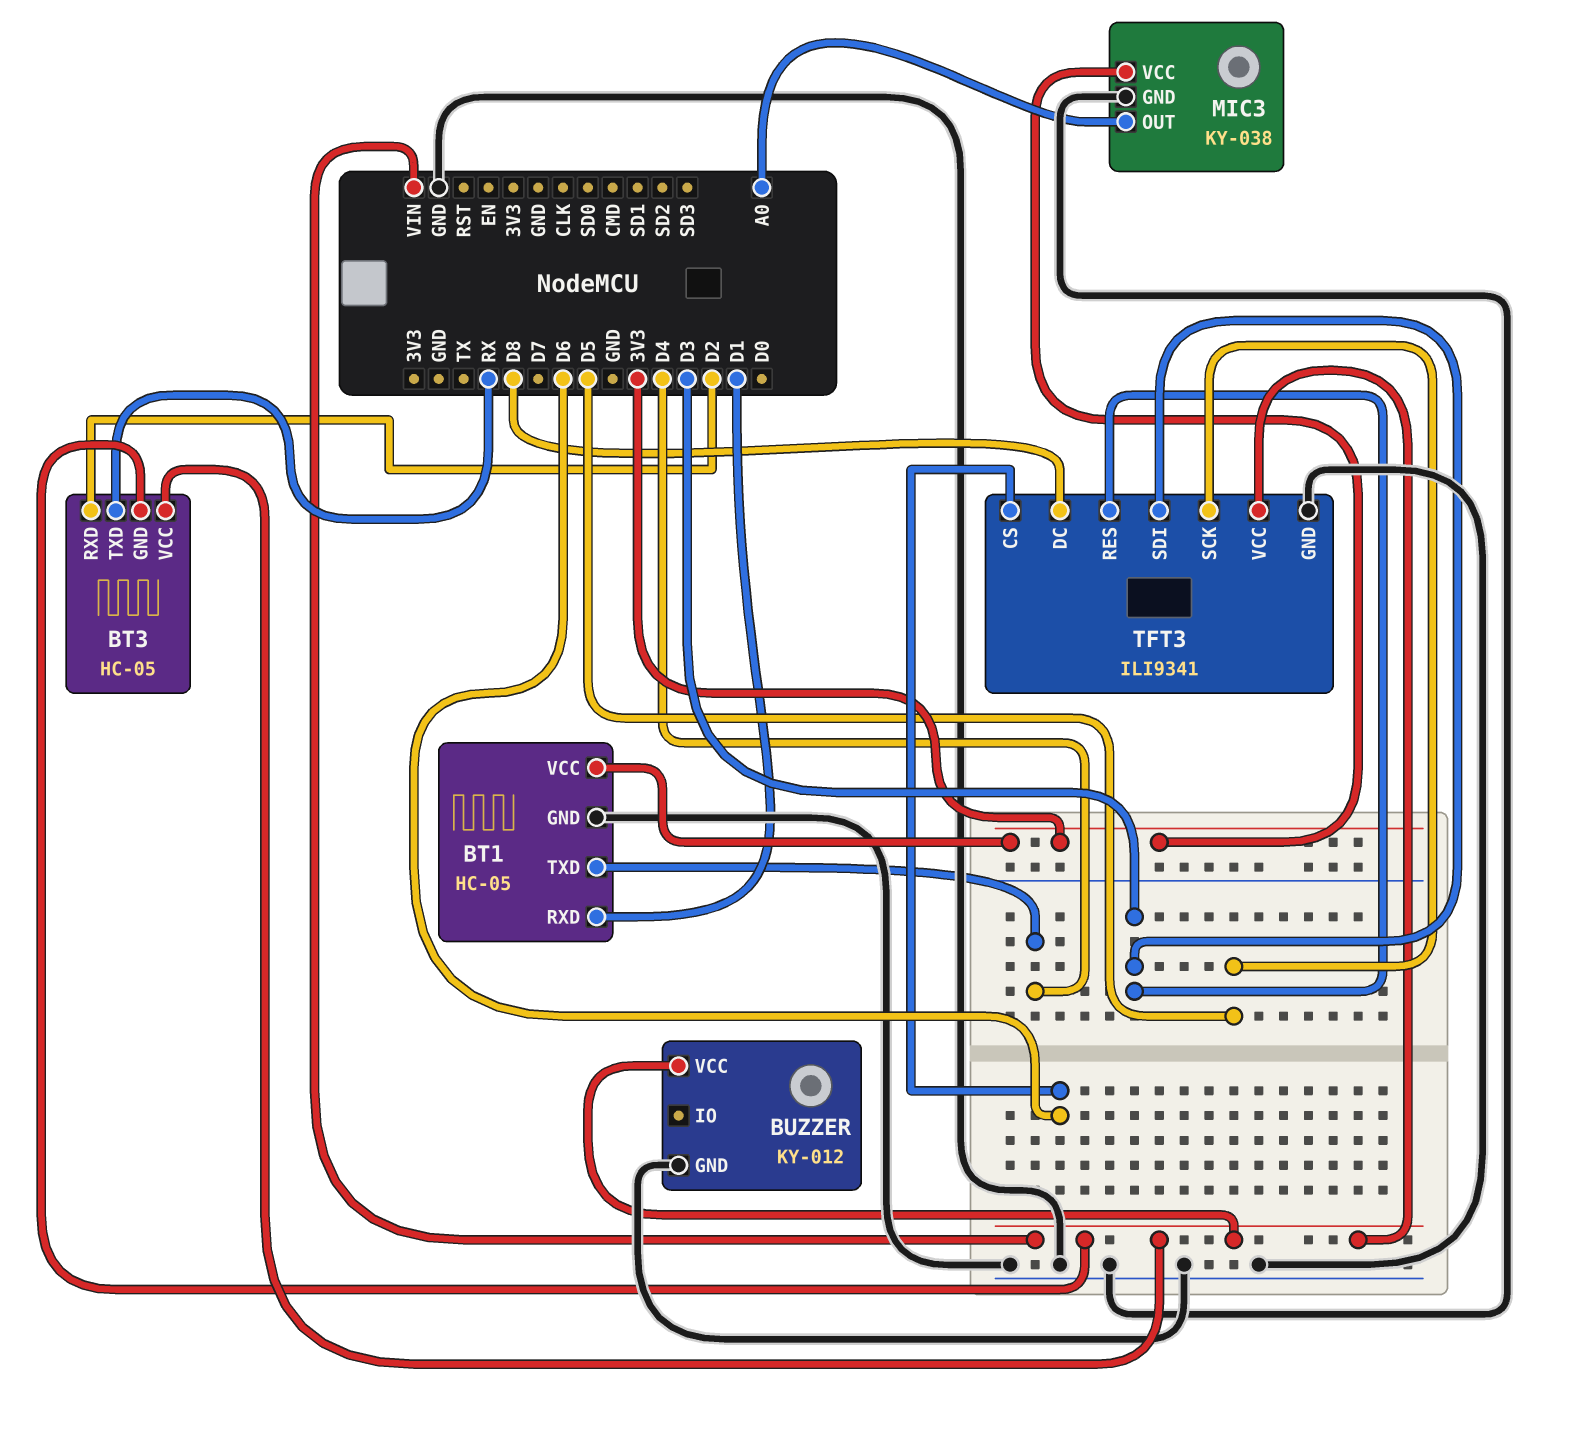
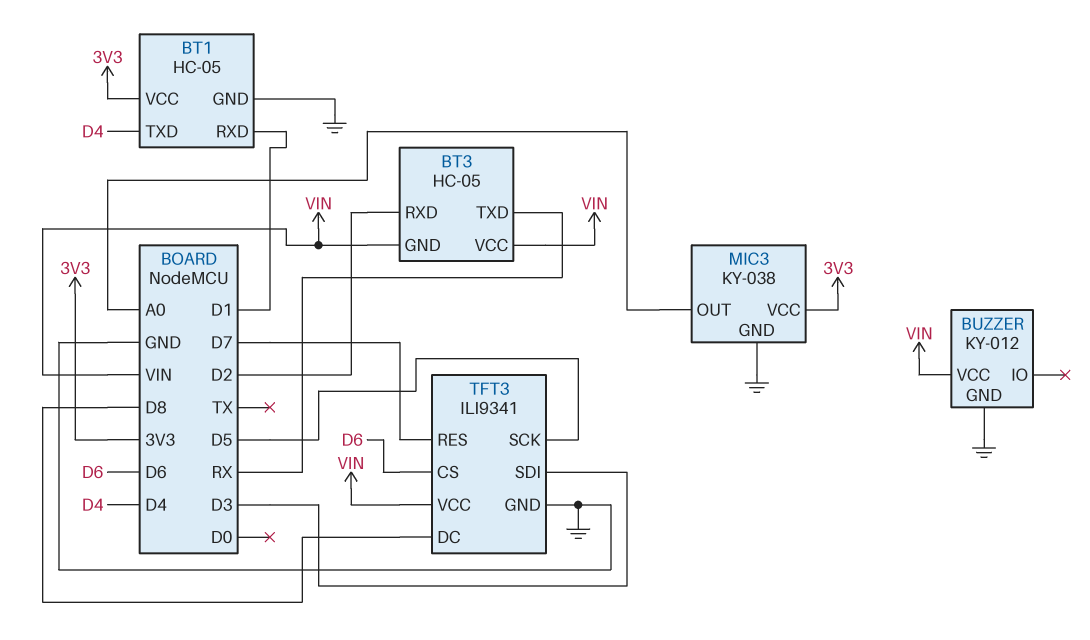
TFT3 pin RES: D3 -> D7

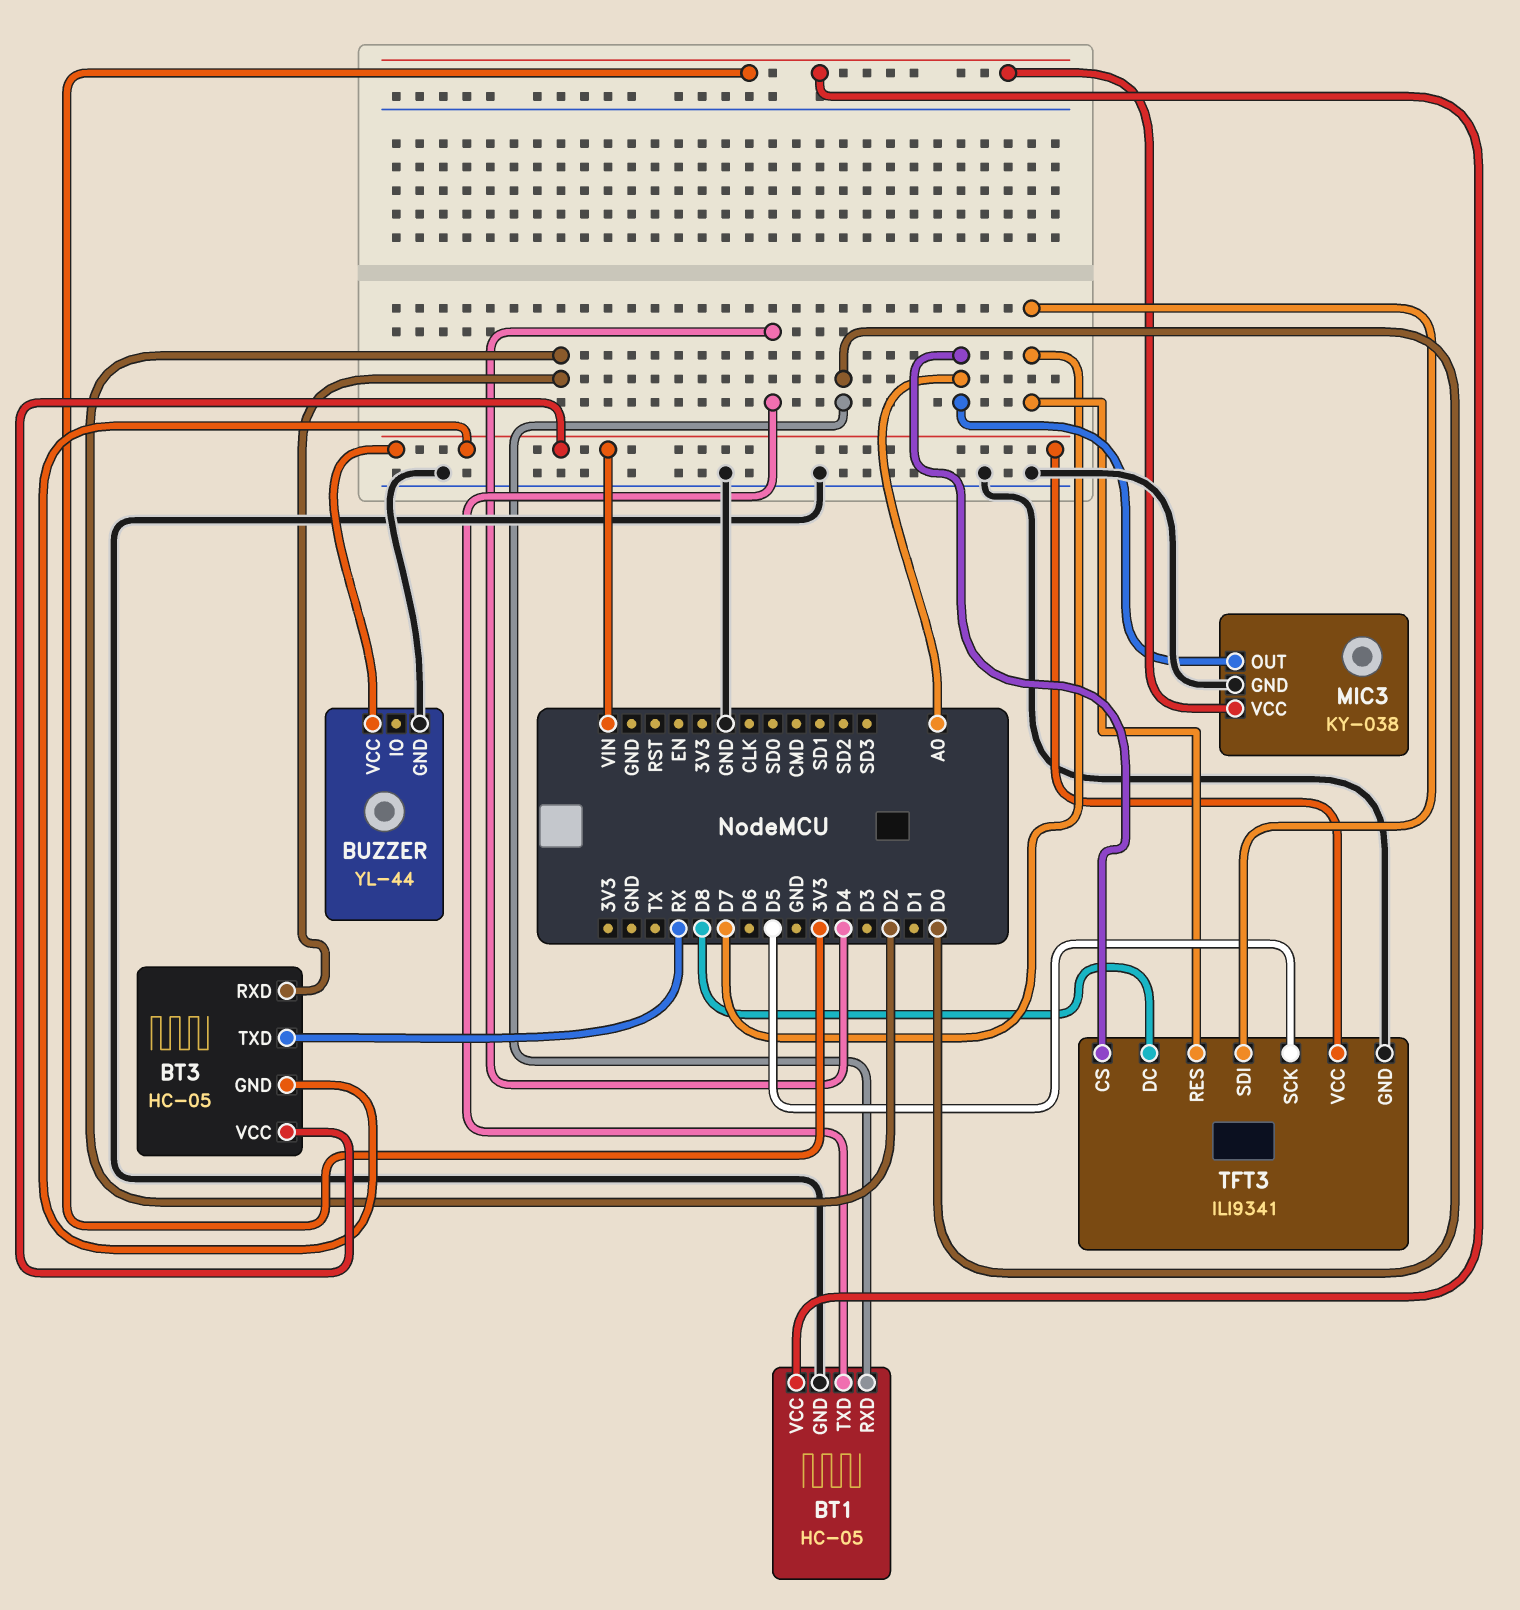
BT1 pin RXD: D1 -> D0
BUZZER: KY-012 -> YL-44
TFT3 pin CS: D6 -> A0
TFT3 pin SDI: D3 -> D7

